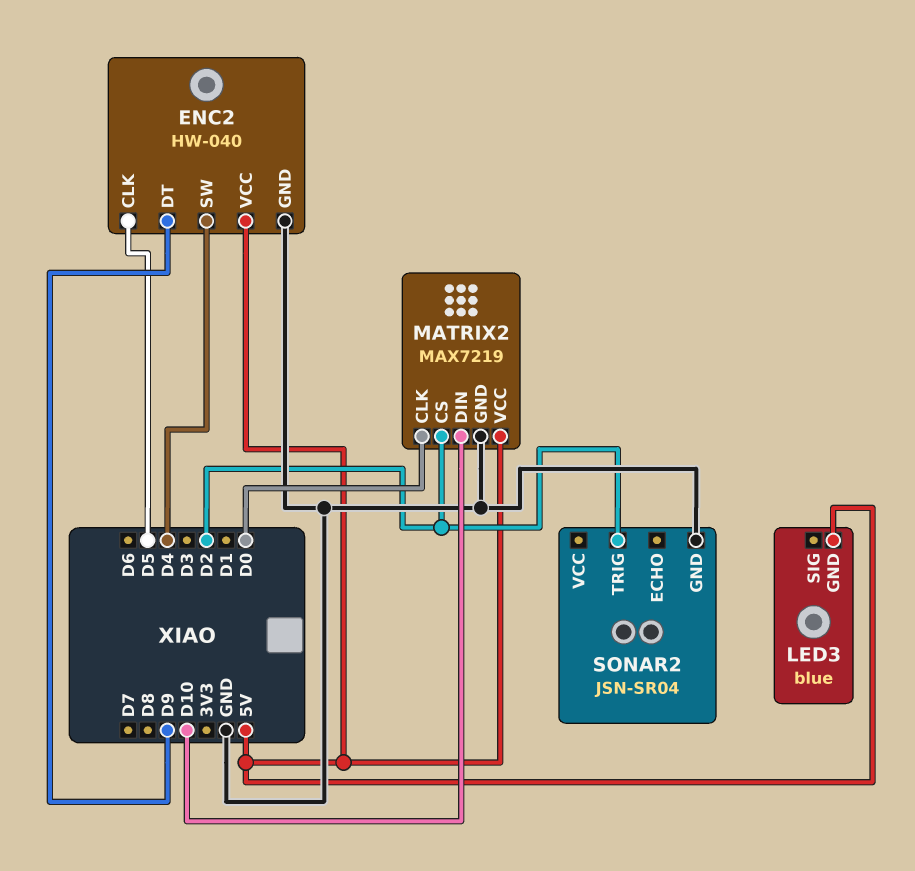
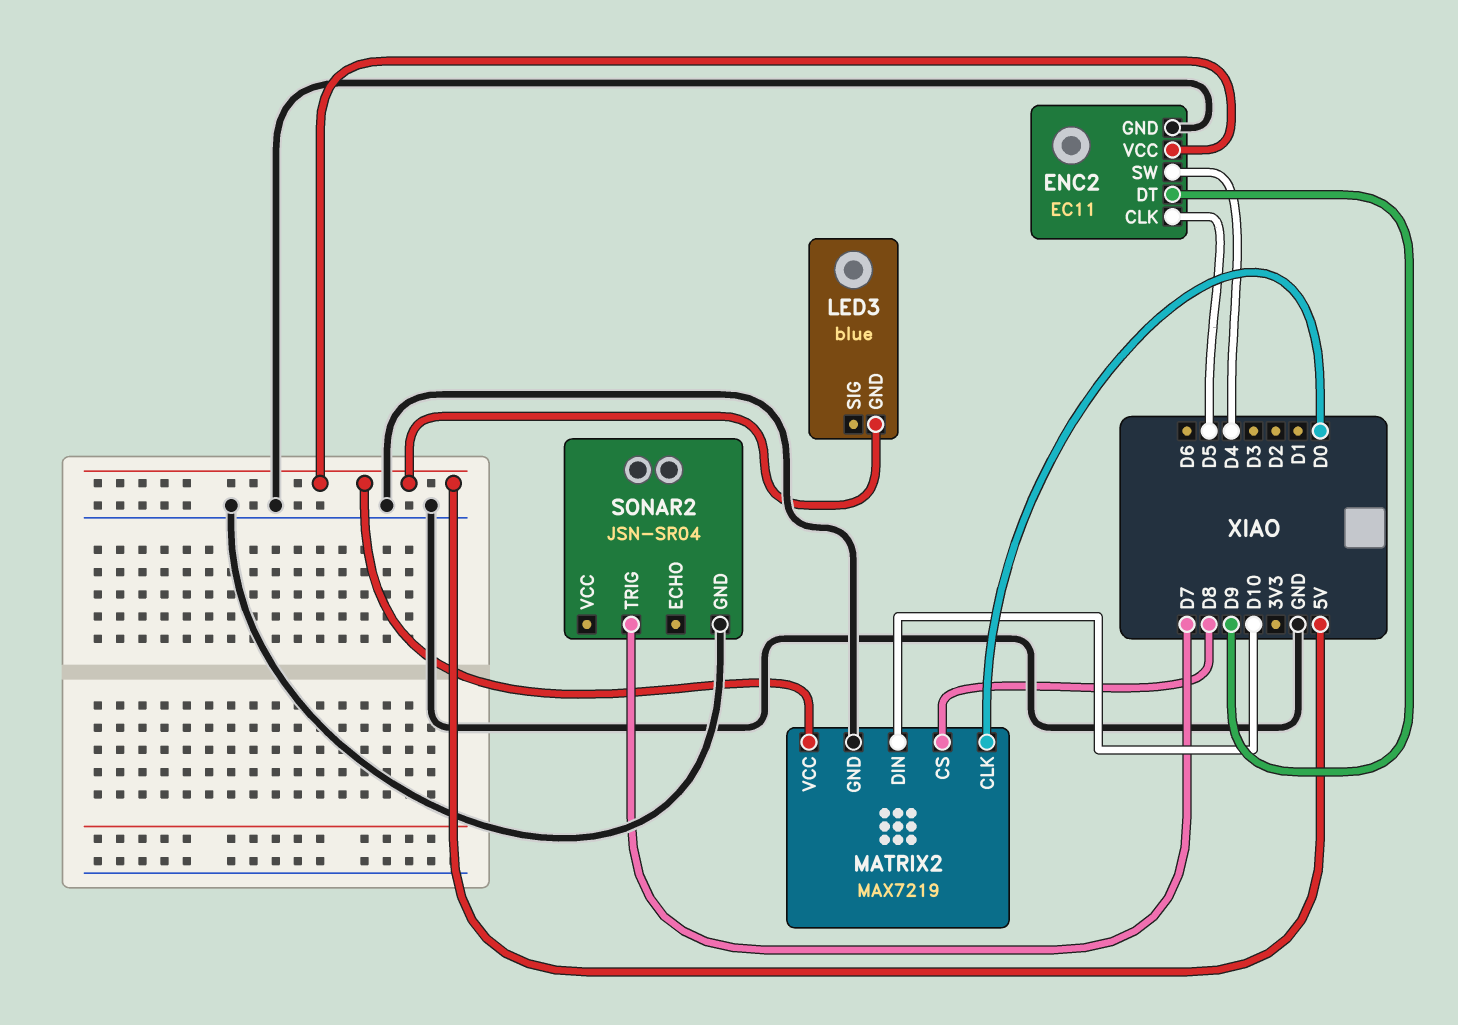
ENC2: HW-040 -> EC11
MATRIX2 pin CS: D2 -> D8
SONAR2 pin TRIG: D2 -> D7

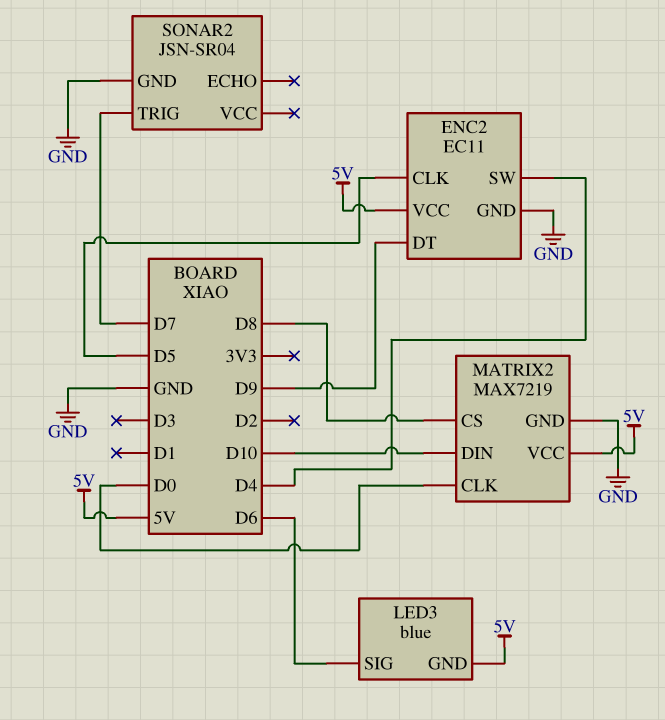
LED3 pin SIG: none -> D6

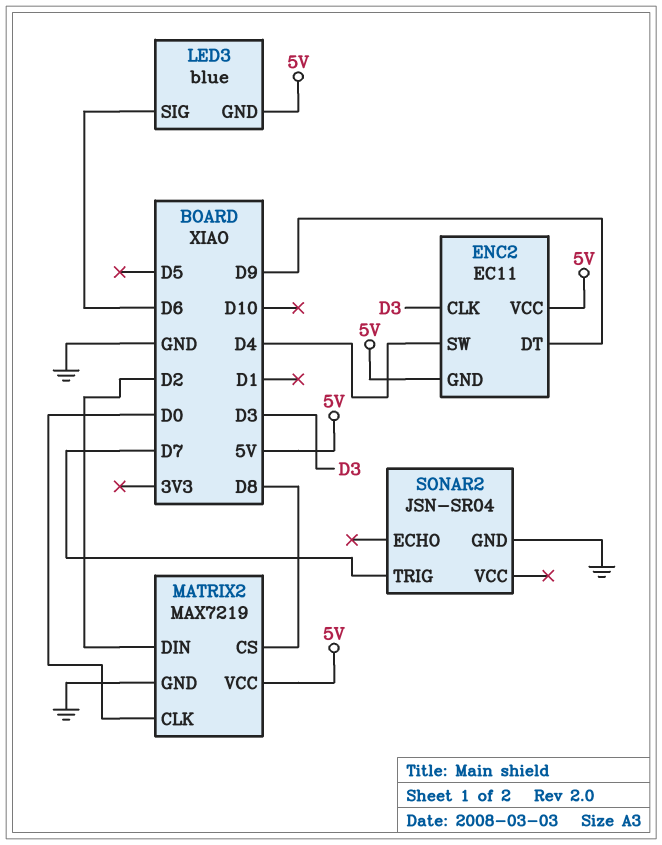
ENC2 pin CLK: D5 -> D3
ENC2 pin GND: GND -> 5V
MATRIX2 pin DIN: D10 -> D2

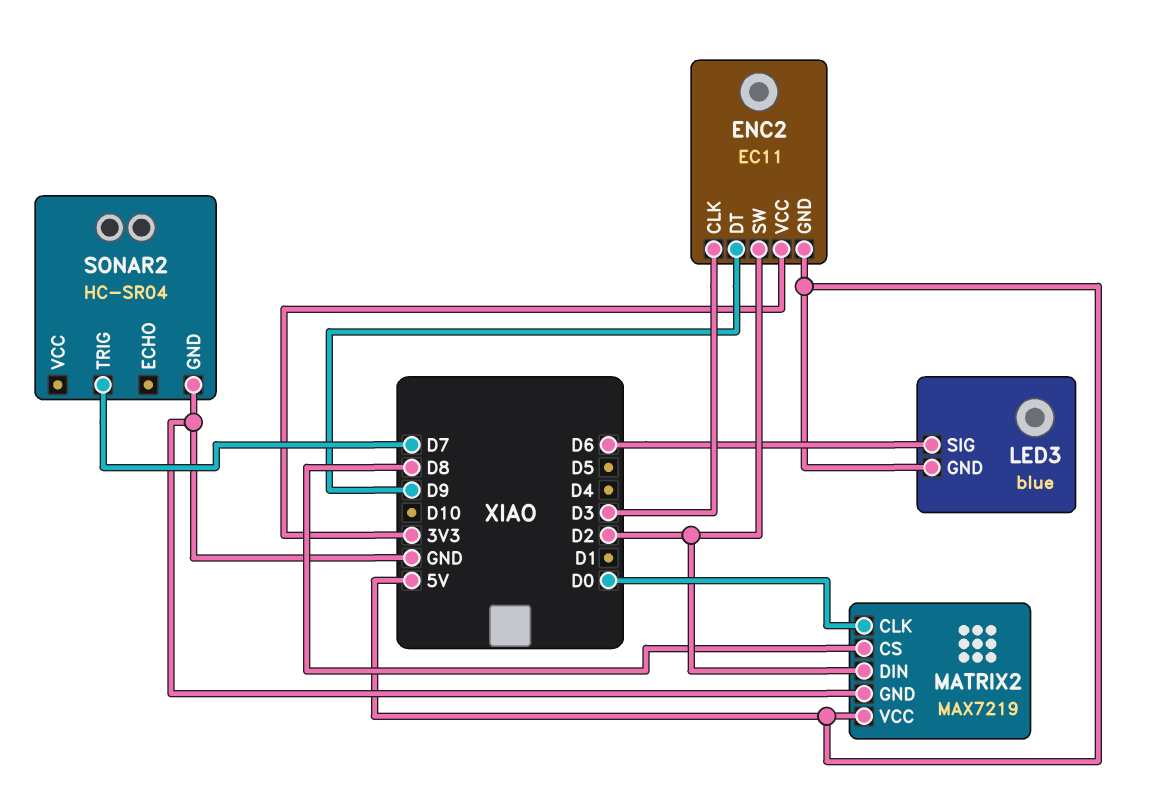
ENC2 pin SW: D4 -> D2
ENC2 pin VCC: 5V -> 3V3
SONAR2: JSN-SR04 -> HC-SR04

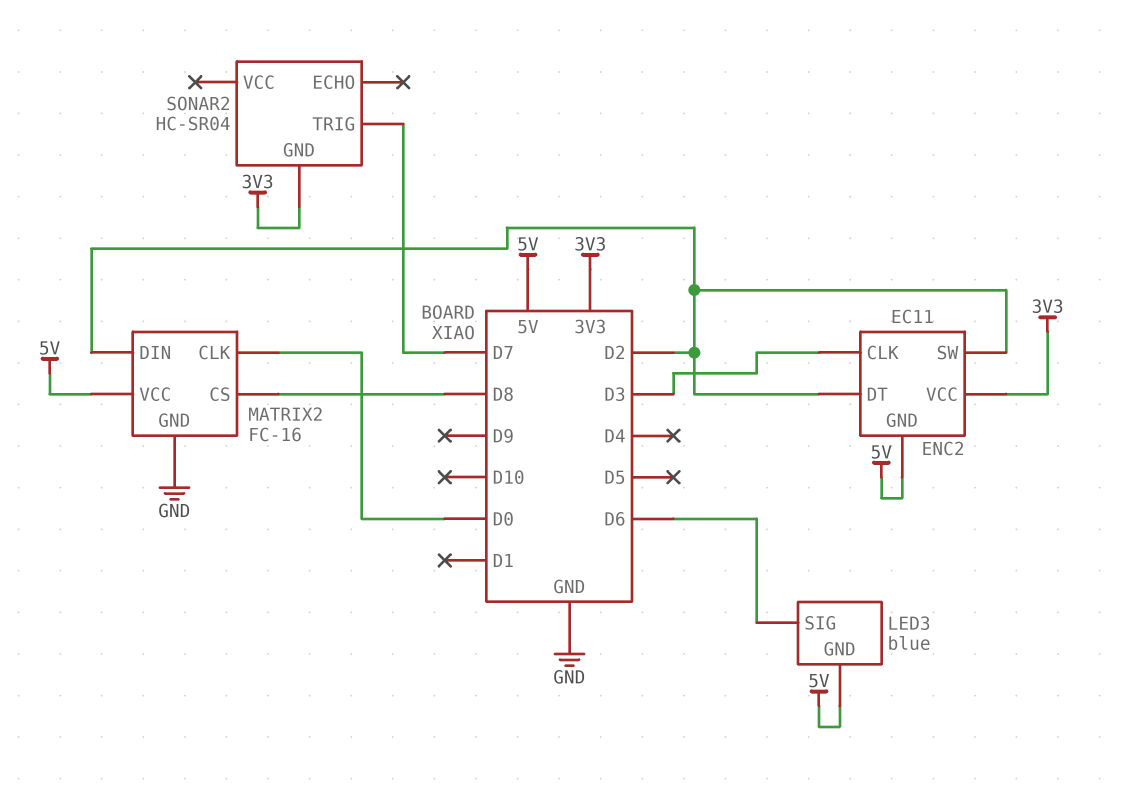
ENC2 pin DT: D9 -> D2
MATRIX2: MAX7219 -> FC-16
SONAR2 pin GND: GND -> 3V3

